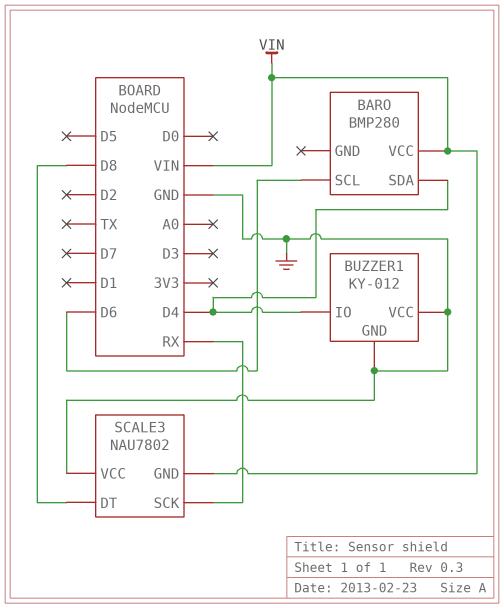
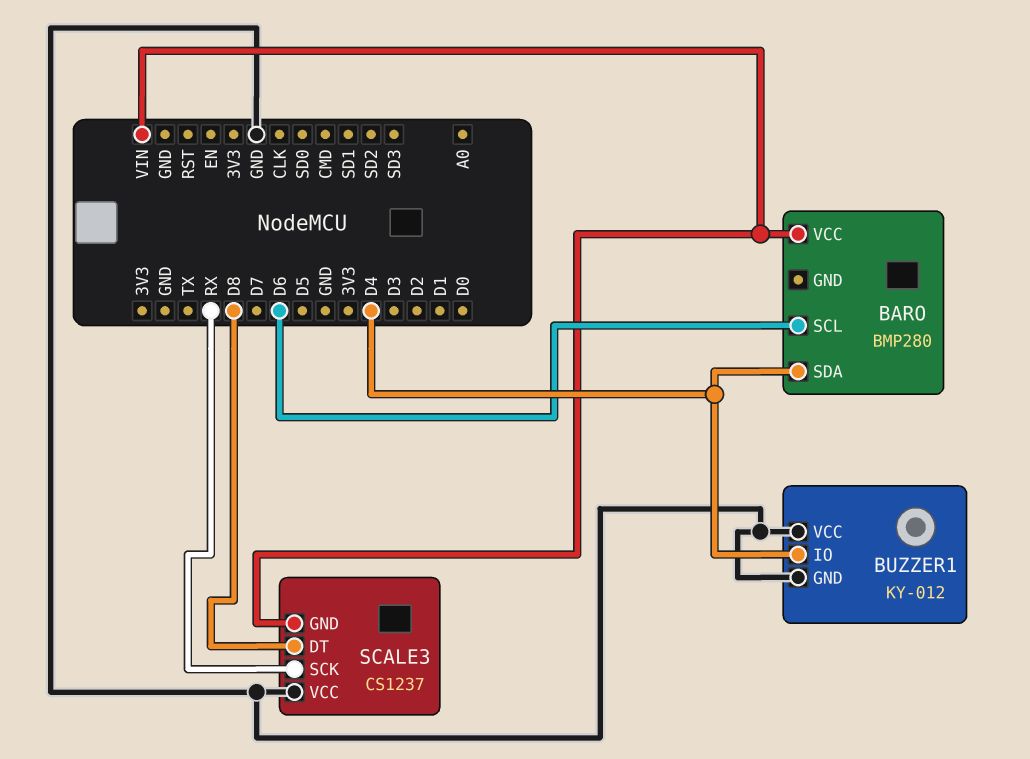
SCALE3: NAU7802 -> CS1237

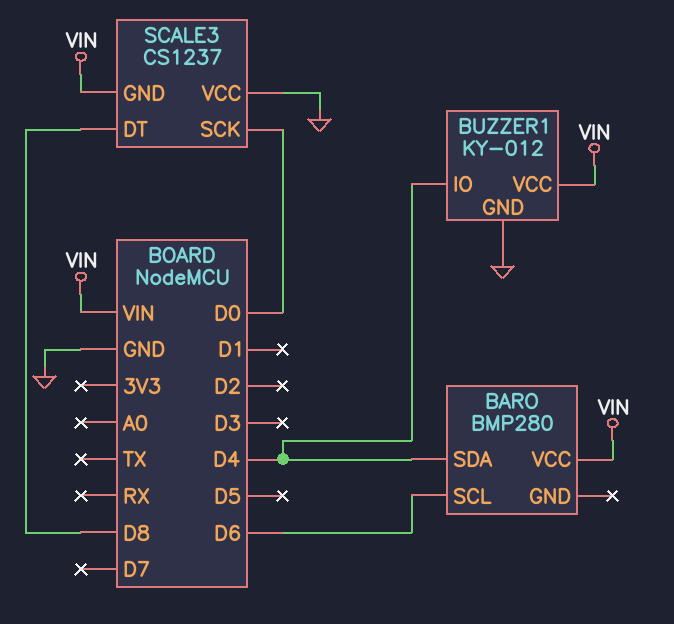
BUZZER1 pin VCC: GND -> VIN
SCALE3 pin SCK: RX -> D0

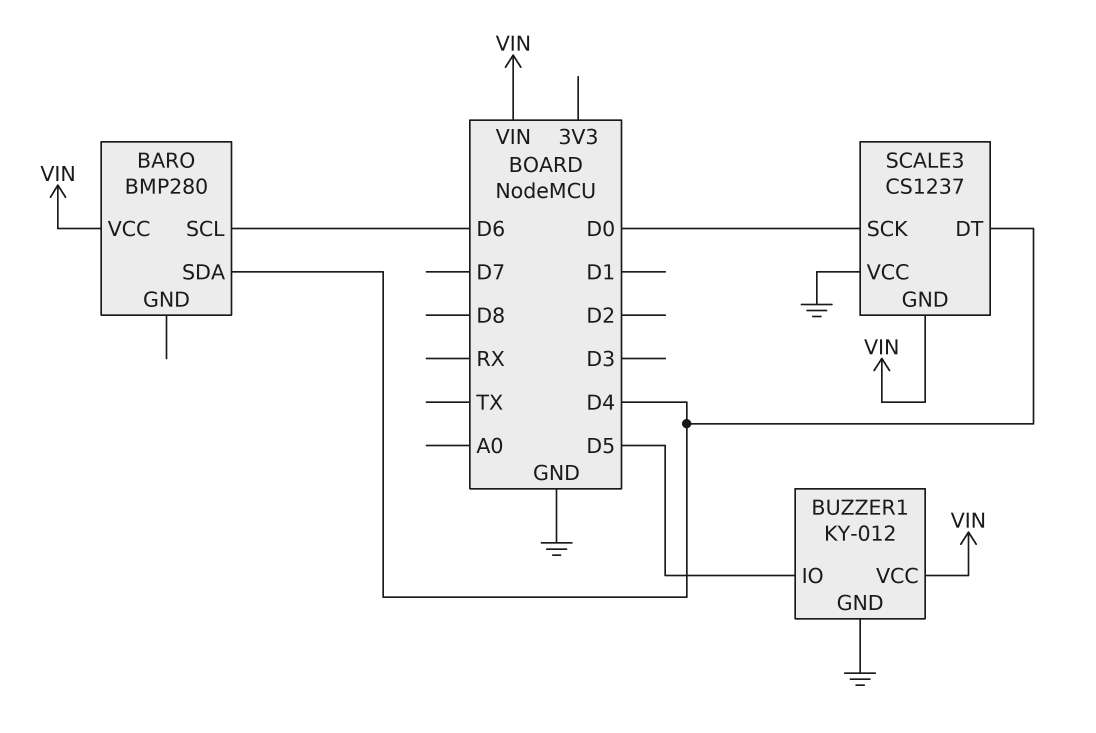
BUZZER1 pin IO: D4 -> D5
SCALE3 pin DT: D8 -> D4

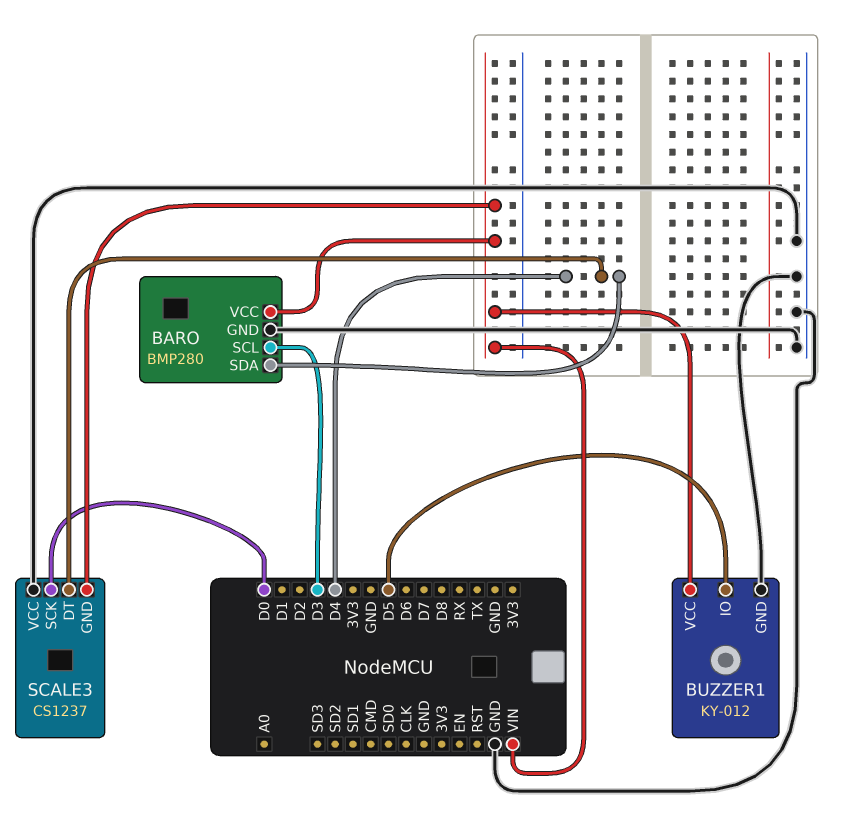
BARO pin GND: none -> GND
BARO pin SCL: D6 -> D3

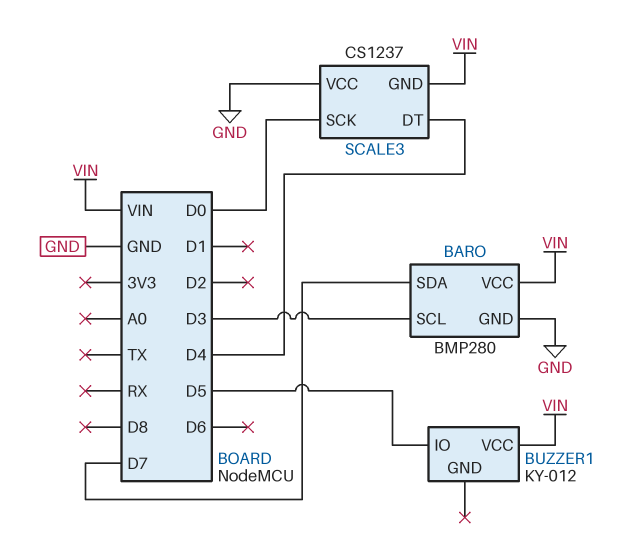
BARO pin SDA: D4 -> D7
BUZZER1 pin GND: GND -> none

